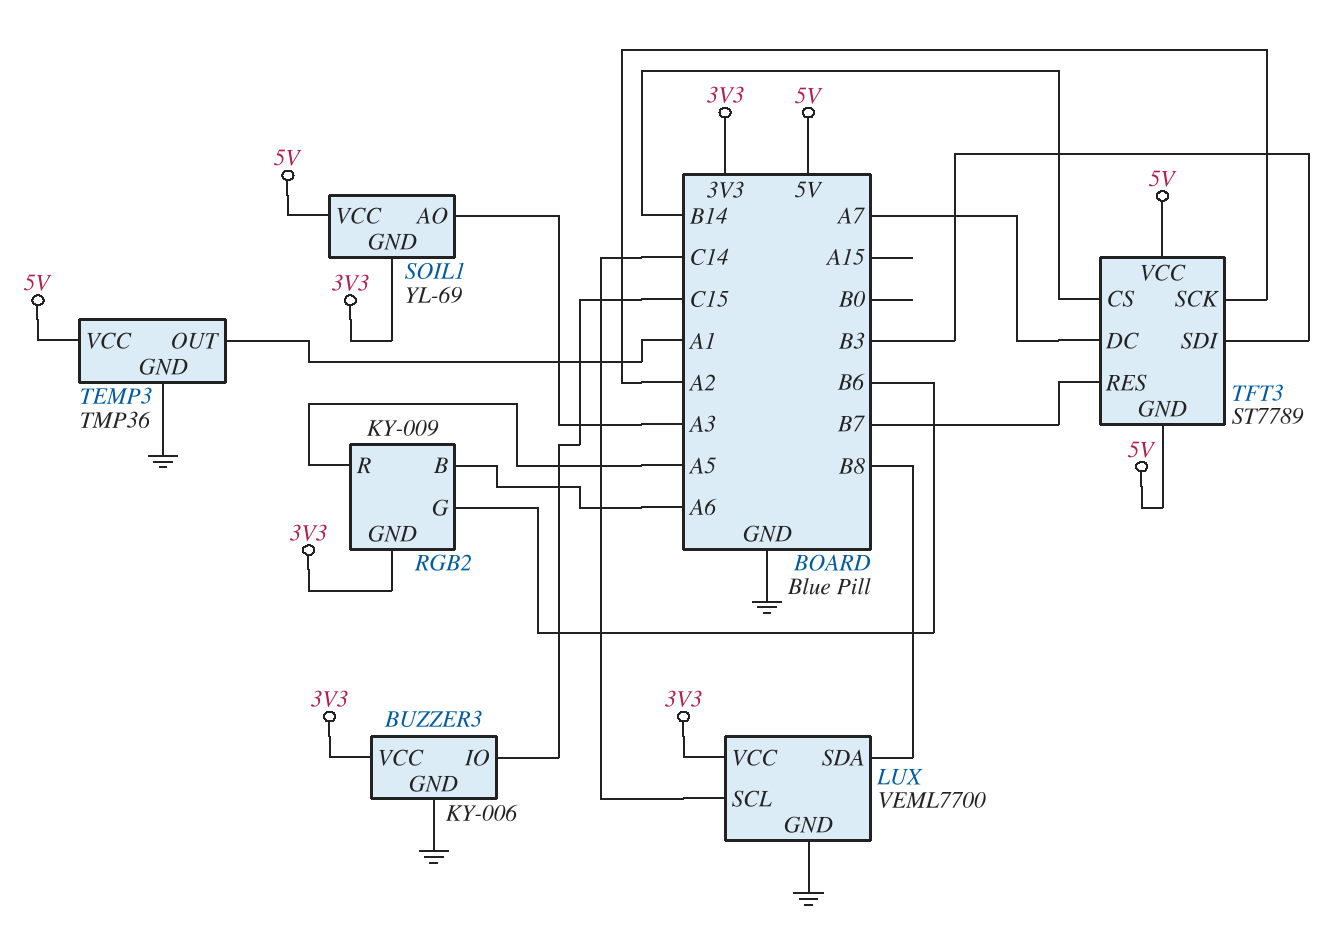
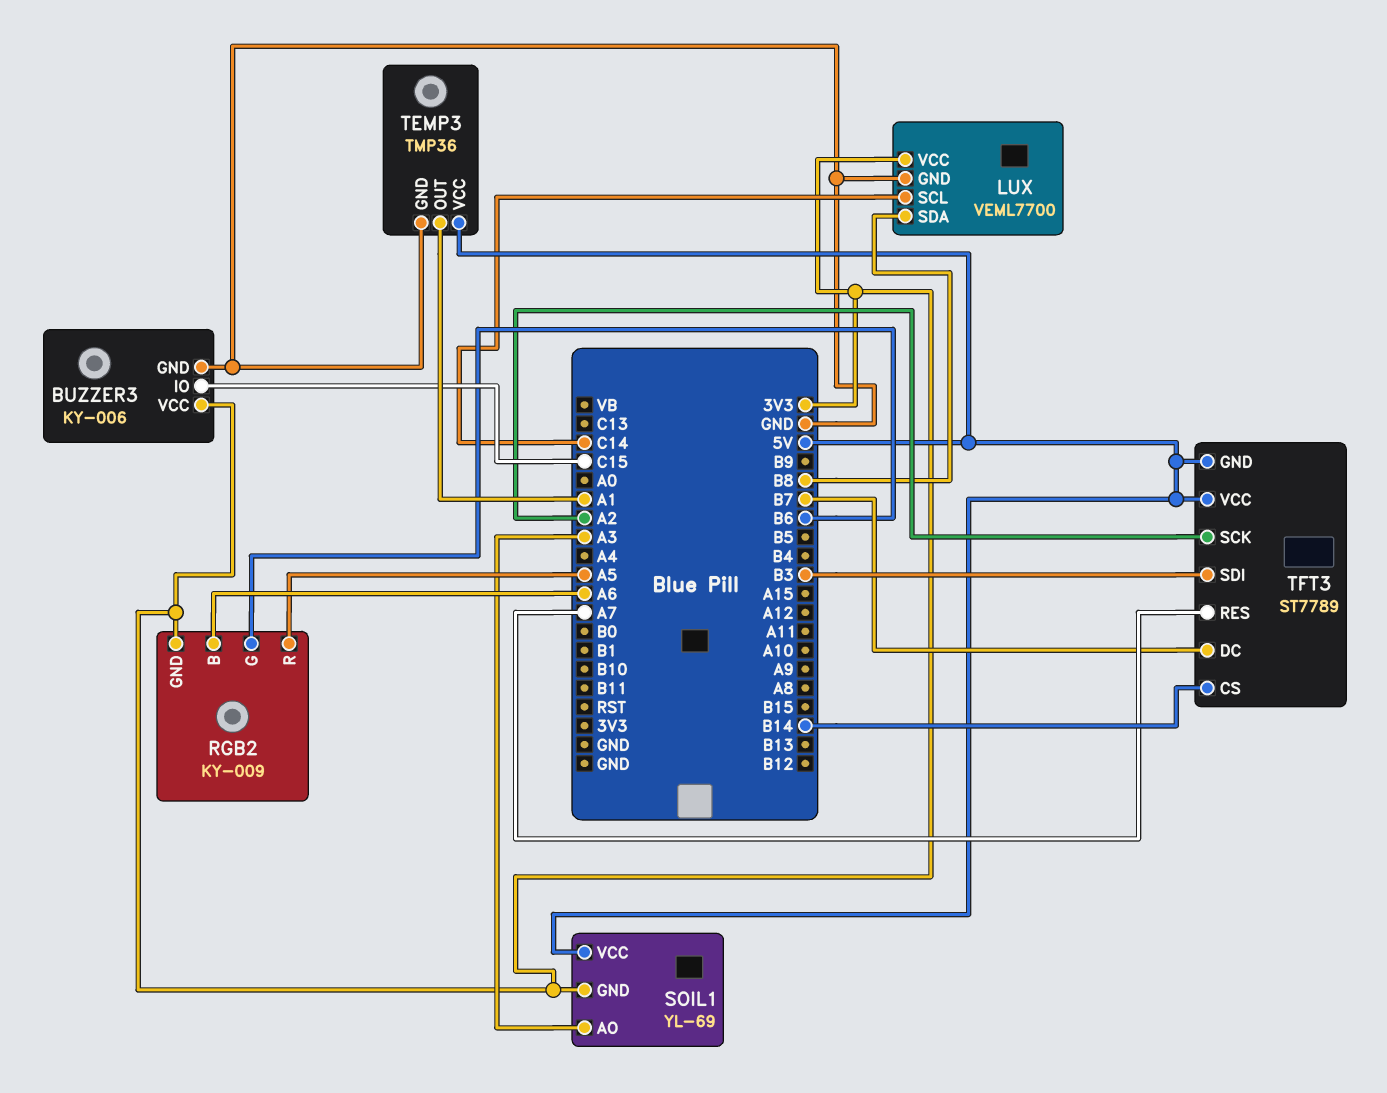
TFT3 pin DC: A7 -> B7
TFT3 pin RES: B7 -> A7

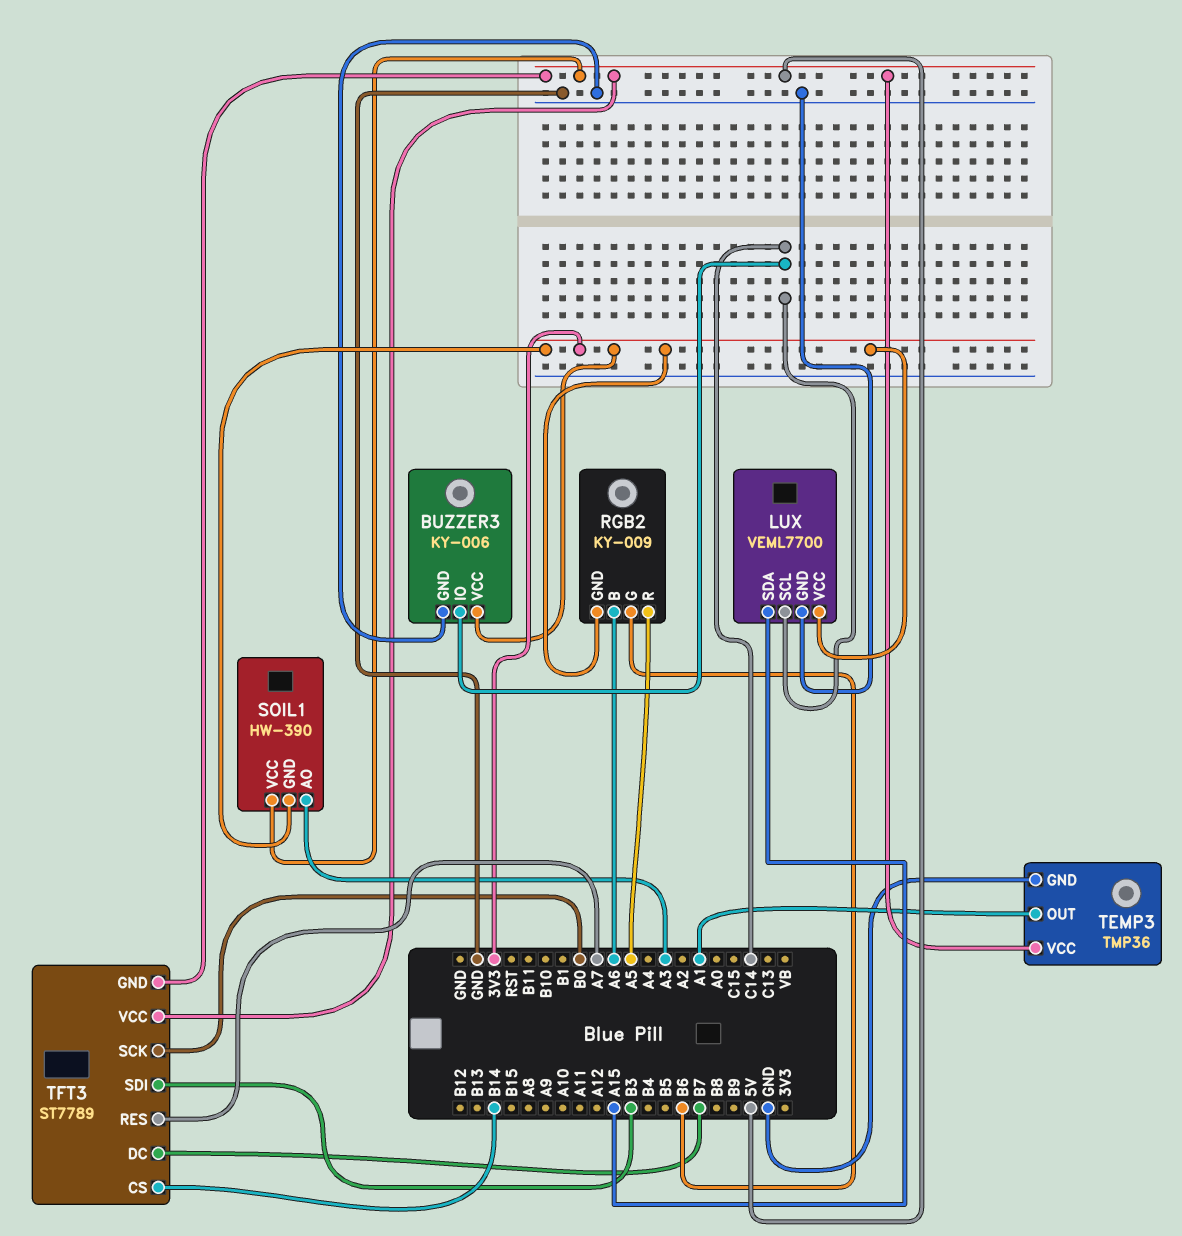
BUZZER3 pin IO: C15 -> C14
LUX pin SDA: B8 -> A15
SOIL1: YL-69 -> HW-390
TFT3 pin SCK: A2 -> B0

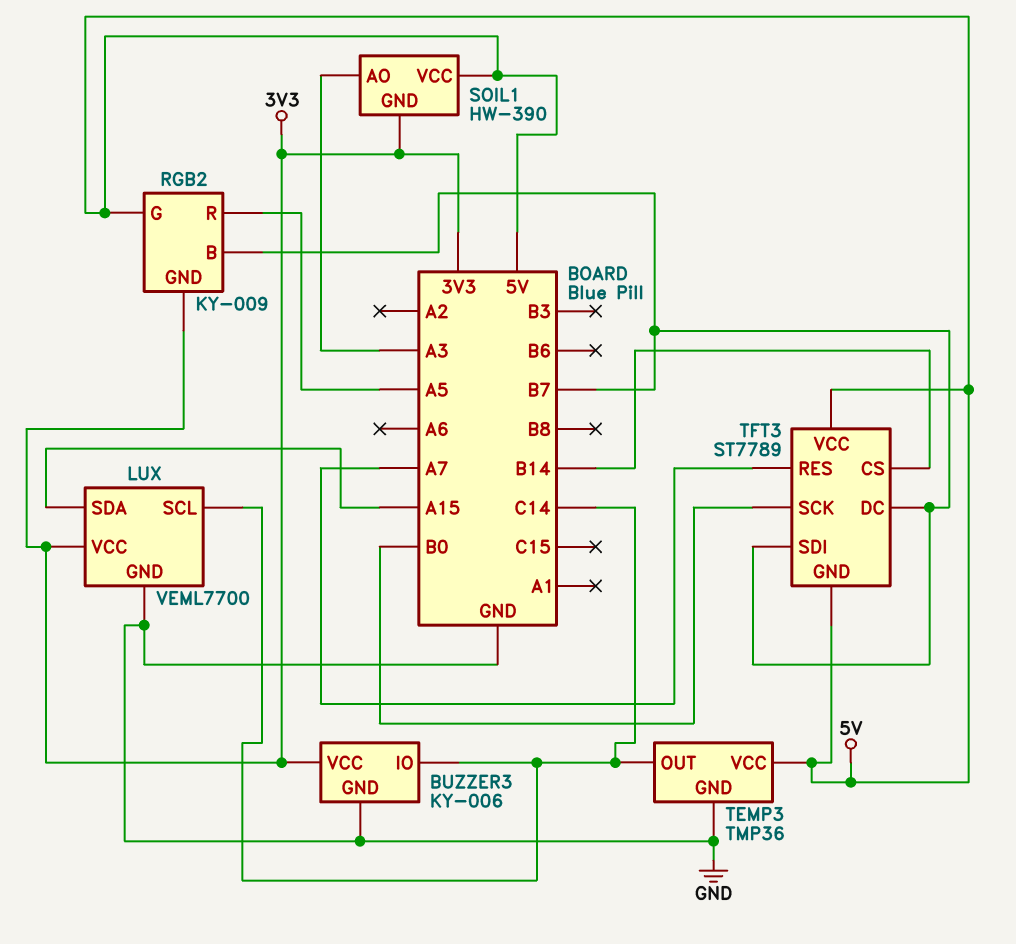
RGB2 pin B: A6 -> B7
RGB2 pin G: B6 -> 5V
TEMP3 pin OUT: A1 -> C14
TFT3 pin SDI: B3 -> B7

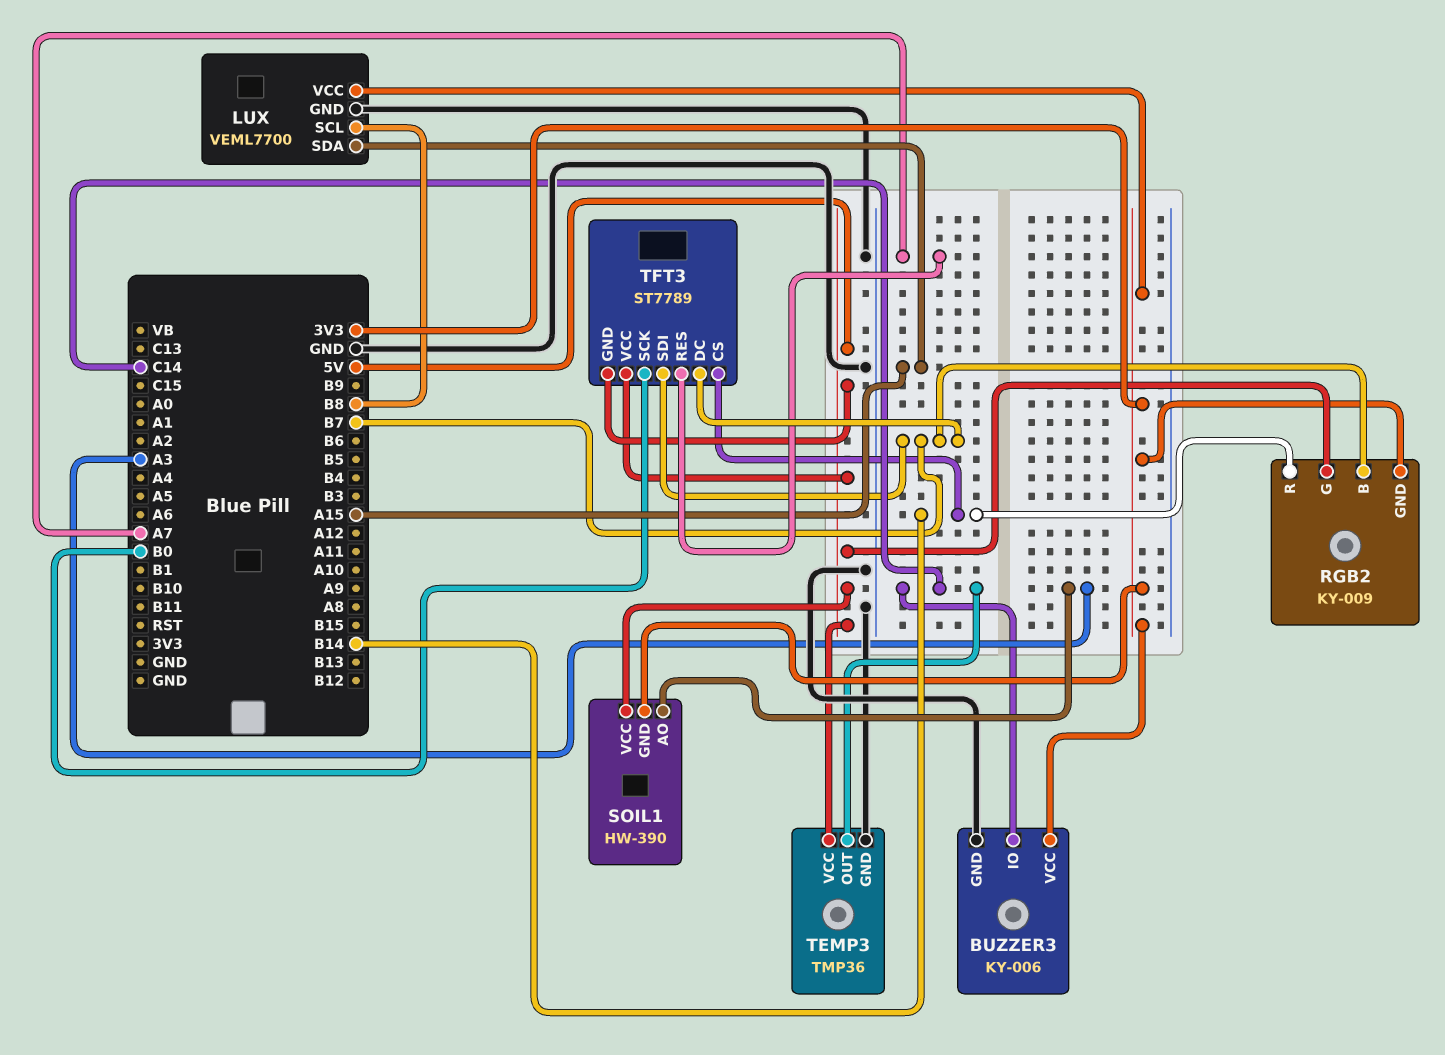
LUX pin SCL: C14 -> B8
RGB2 pin R: A5 -> B14

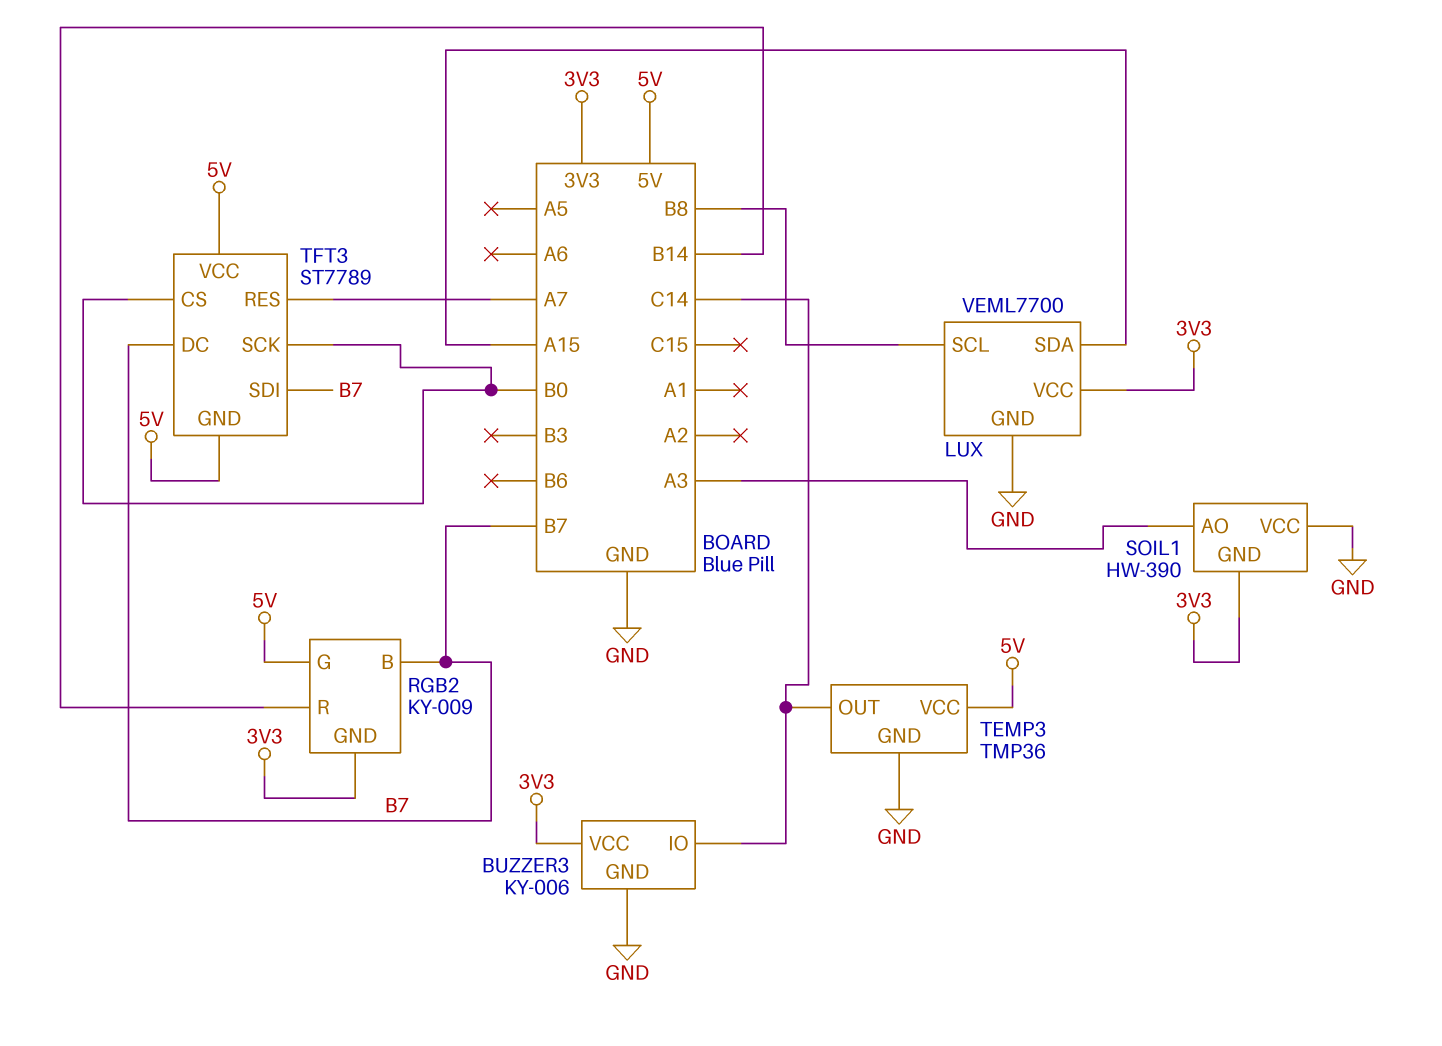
SOIL1 pin VCC: 5V -> GND
TFT3 pin CS: B14 -> B0

